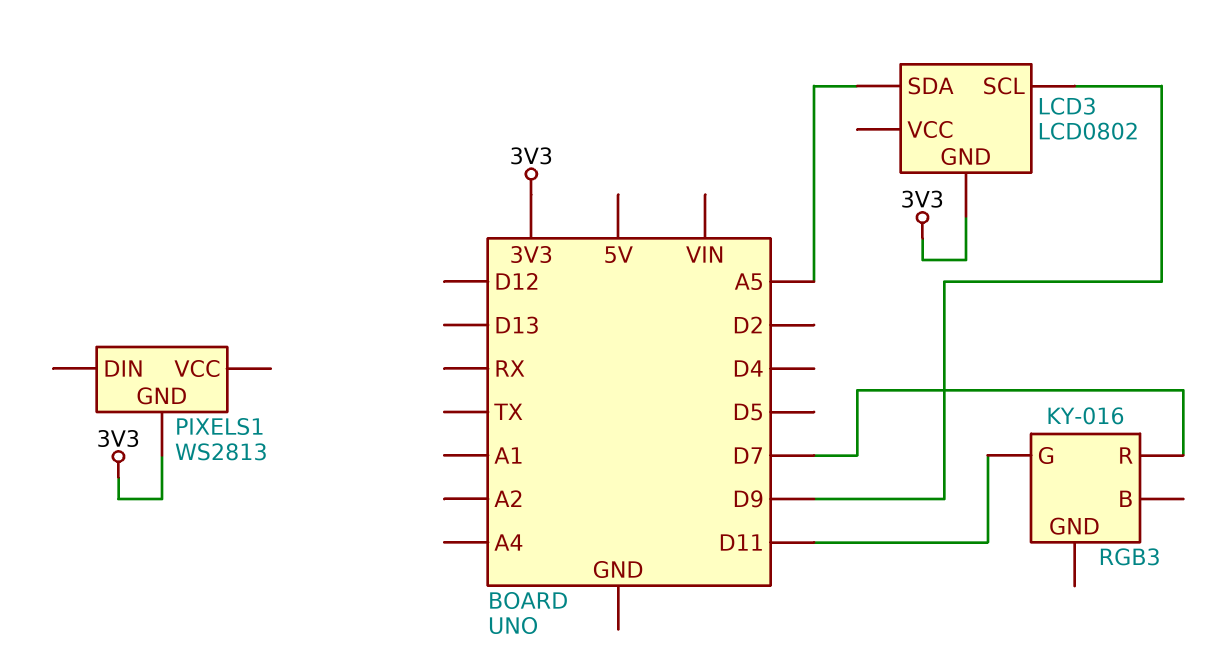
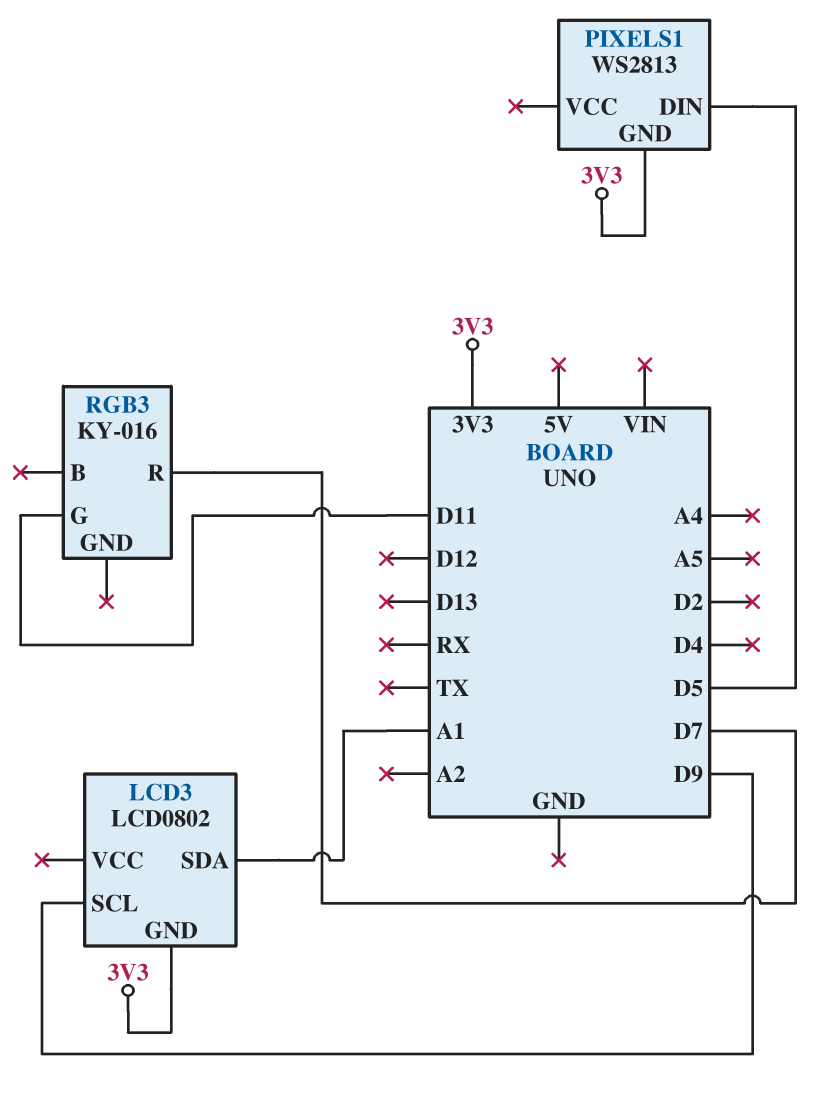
LCD3 pin SDA: A5 -> A1
PIXELS1 pin DIN: none -> D5

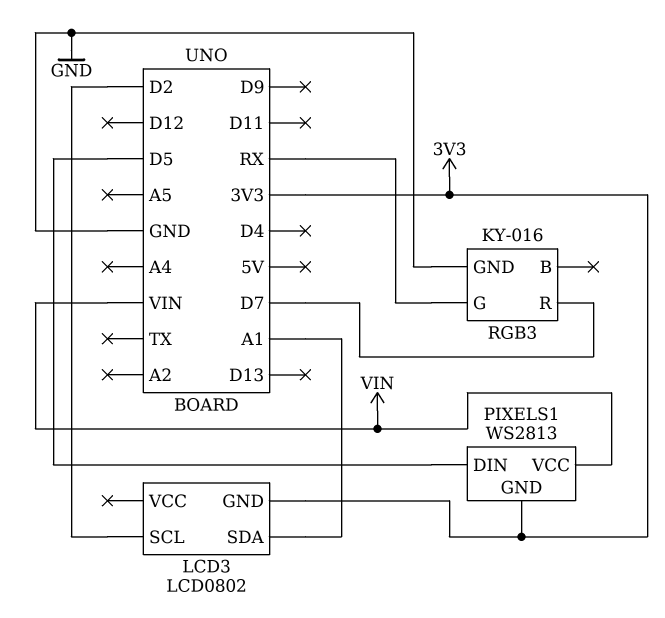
LCD3 pin SCL: D9 -> D2
PIXELS1 pin VCC: none -> VIN
RGB3 pin G: D11 -> RX
RGB3 pin GND: none -> GND

